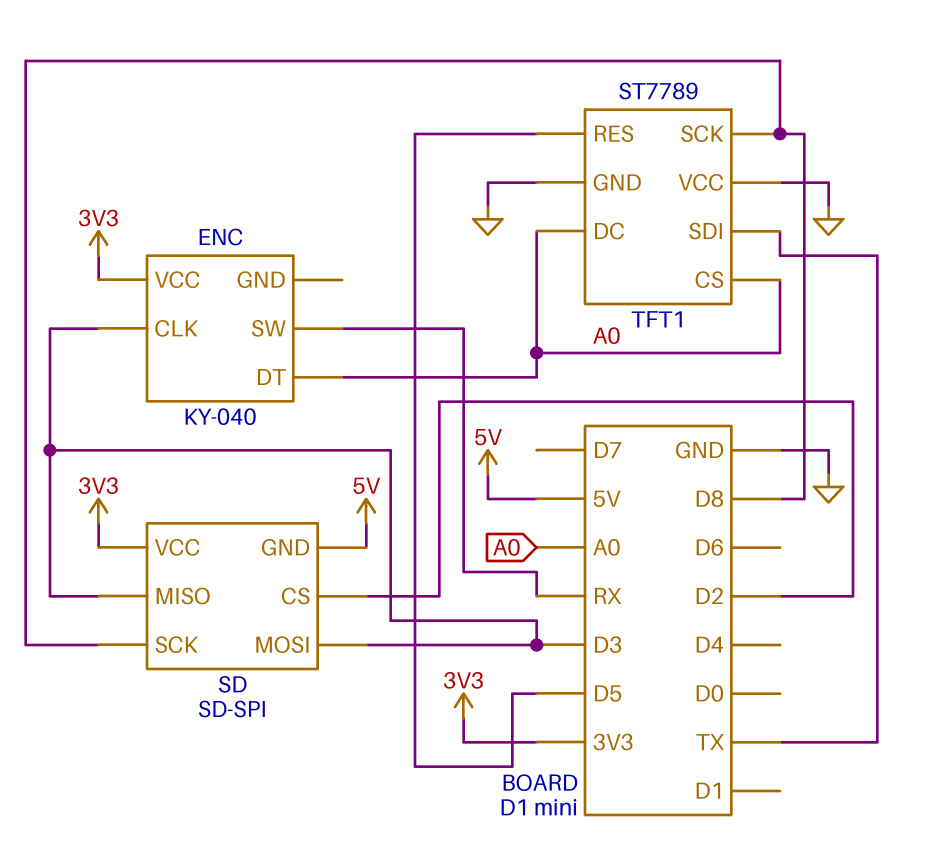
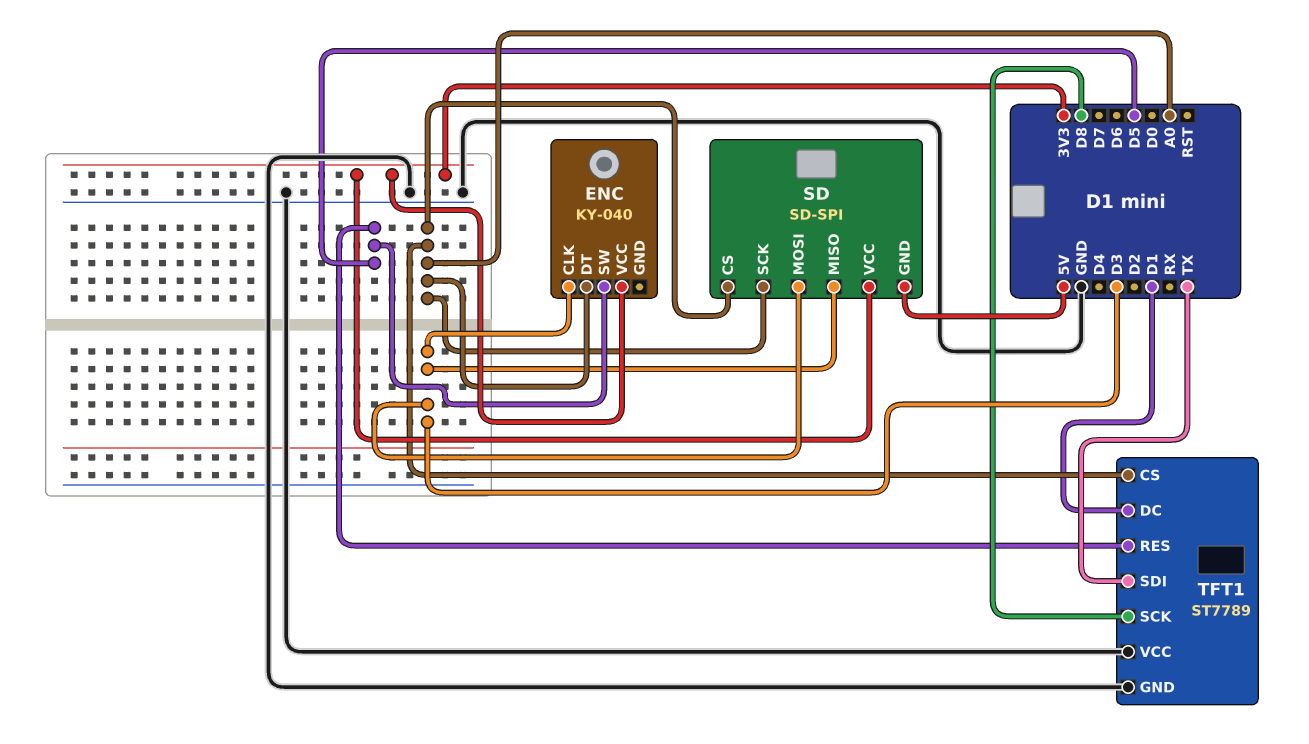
ENC pin SW: RX -> D5
SD pin CS: D2 -> A0
SD pin SCK: D8 -> A0
TFT1 pin DC: A0 -> D1

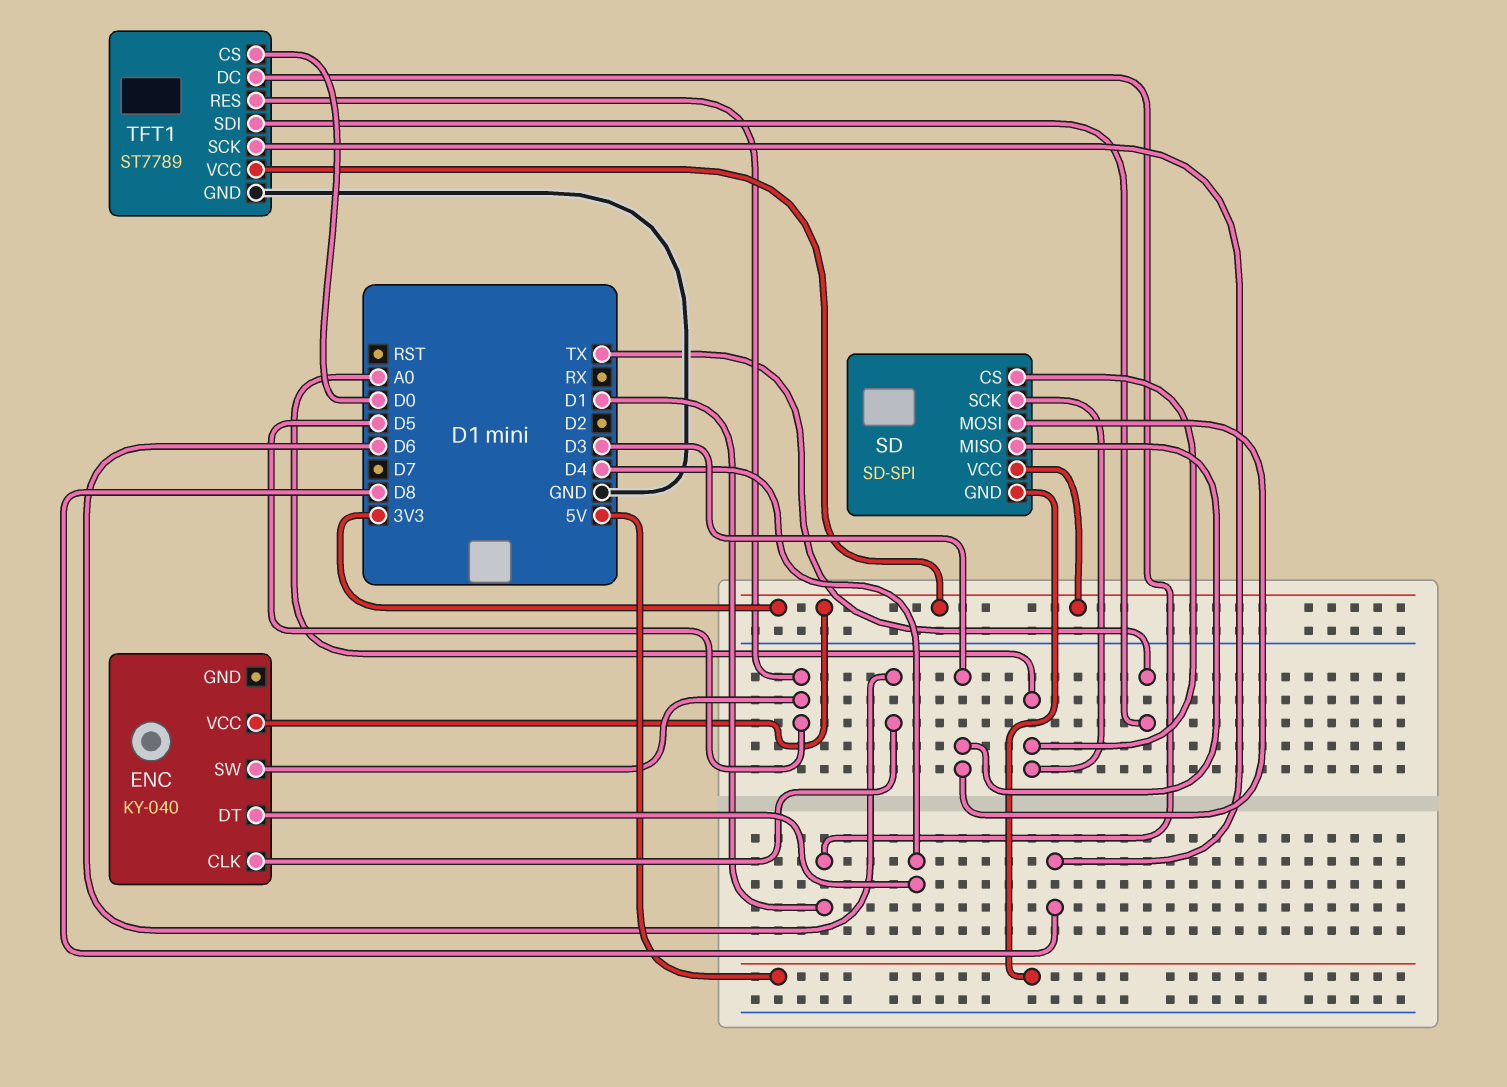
ENC pin CLK: D3 -> D6
ENC pin DT: A0 -> D4
TFT1 pin CS: A0 -> D0
TFT1 pin VCC: GND -> 3V3

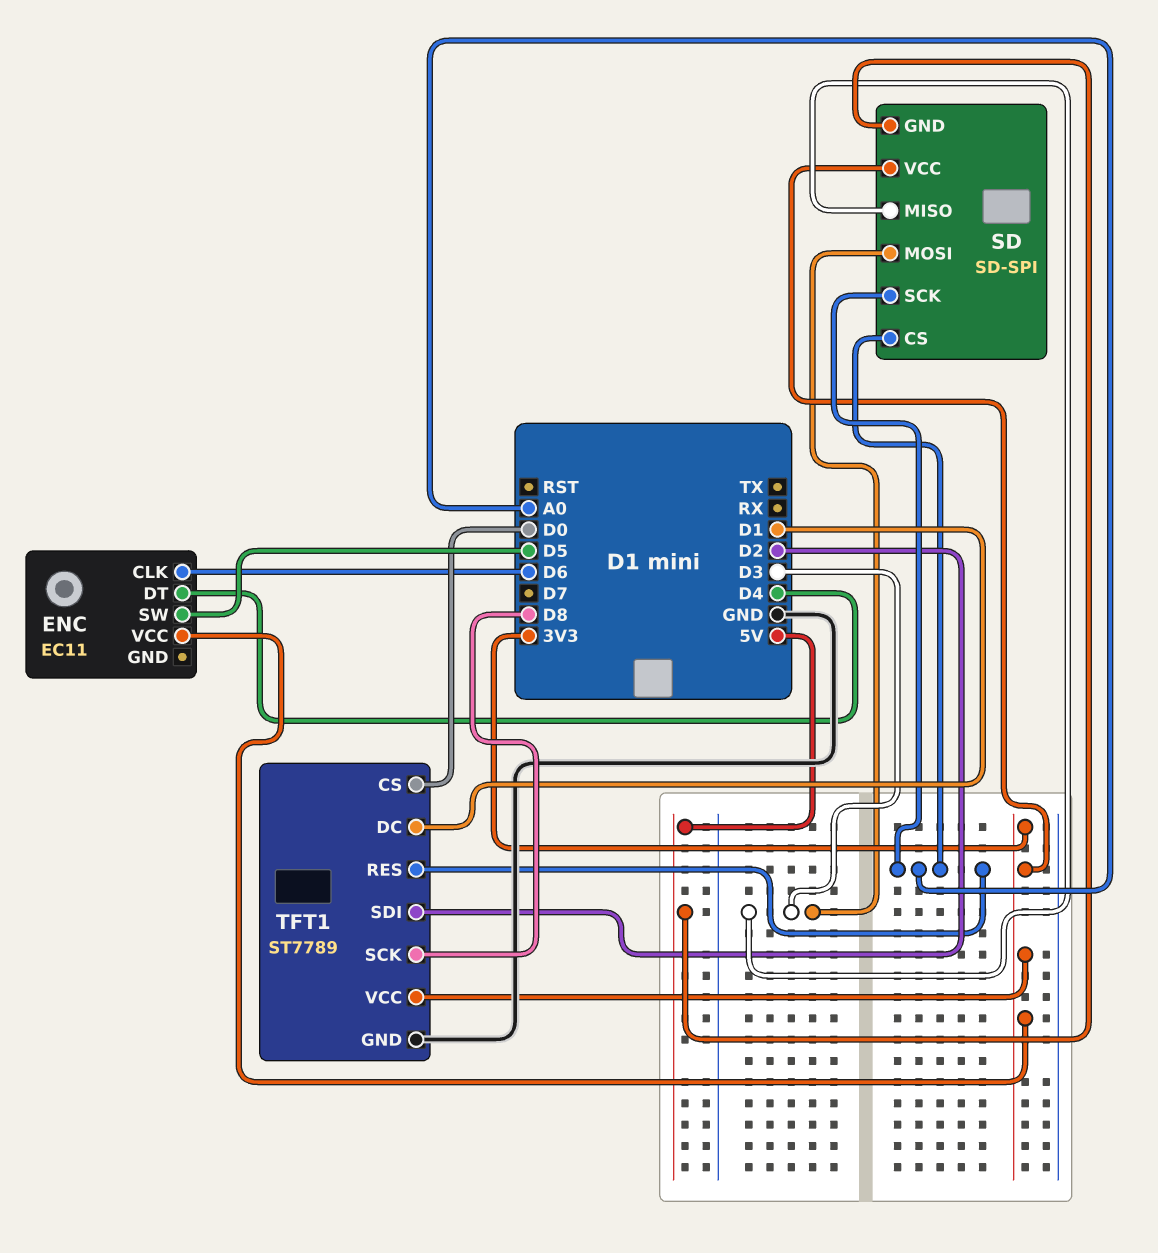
ENC: KY-040 -> EC11
TFT1 pin RES: D5 -> A0
TFT1 pin SDI: TX -> D2

